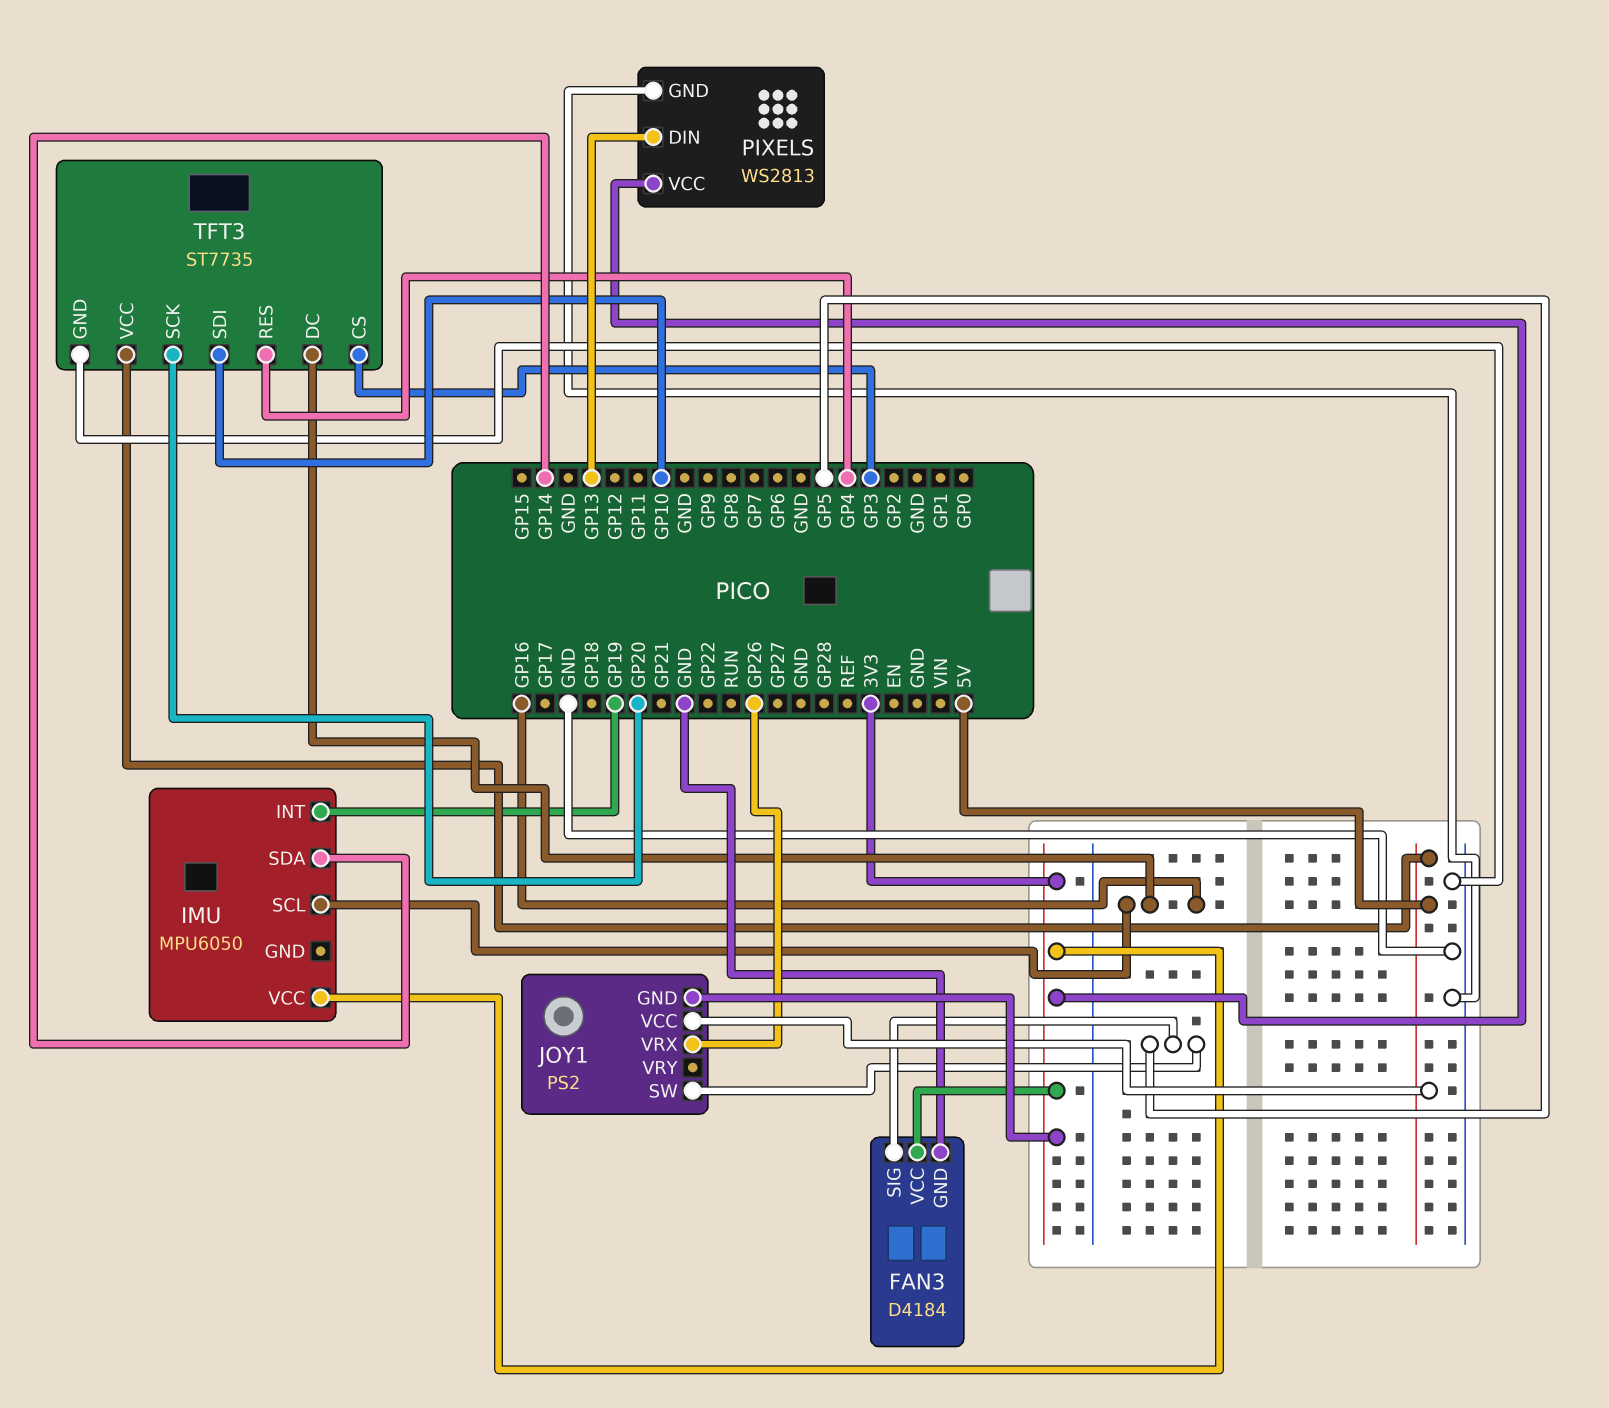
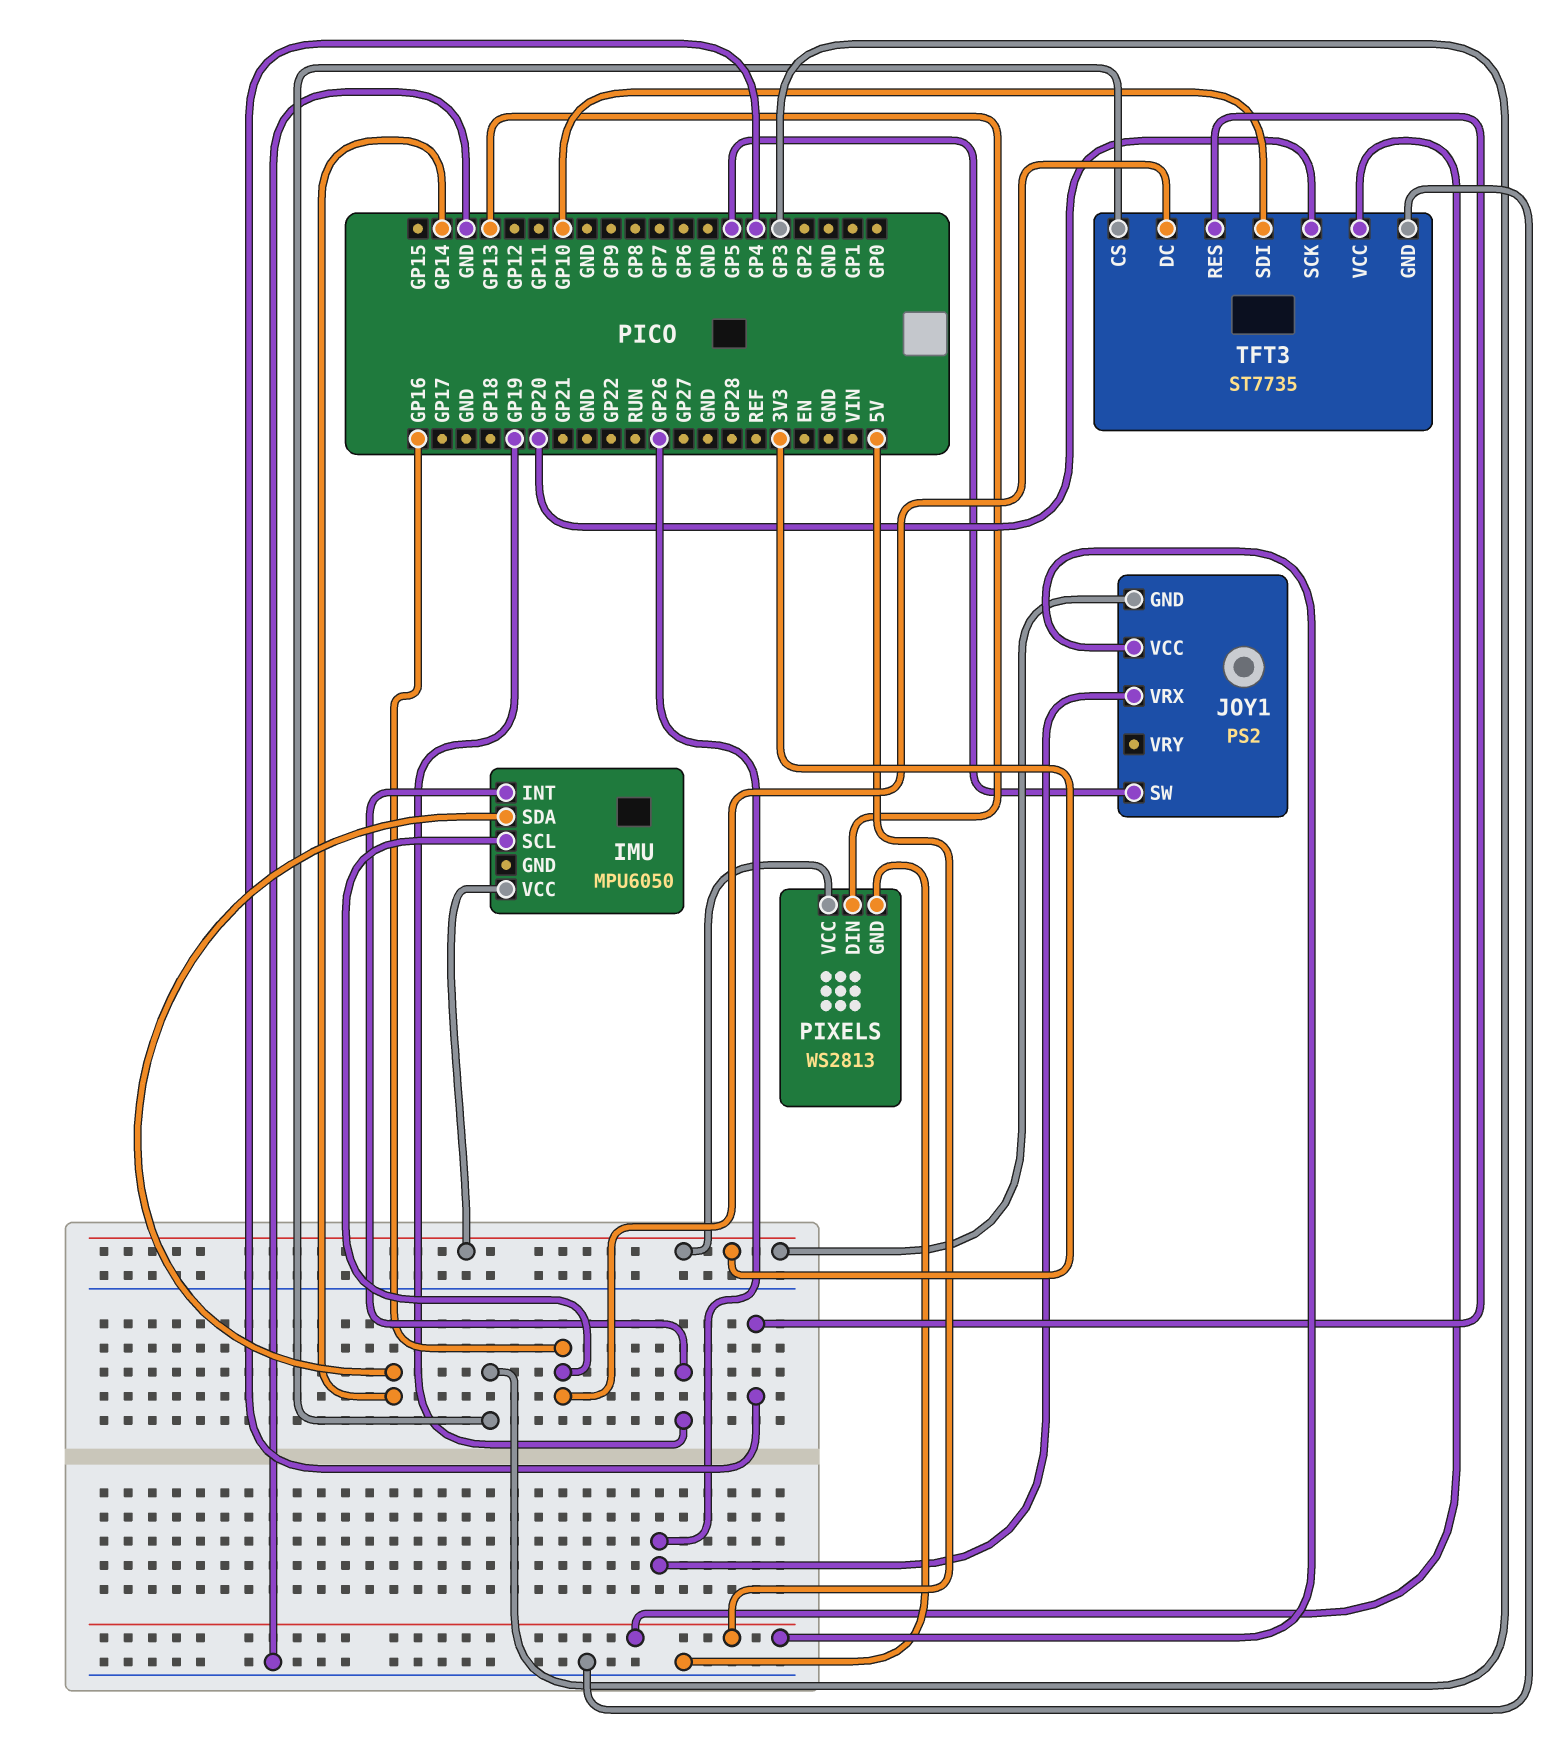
FAN3: D4184 -> none
FAN3 pin GND: GND -> none
FAN3 pin SIG: GP5 -> none
FAN3 pin VCC: 3V3 -> none

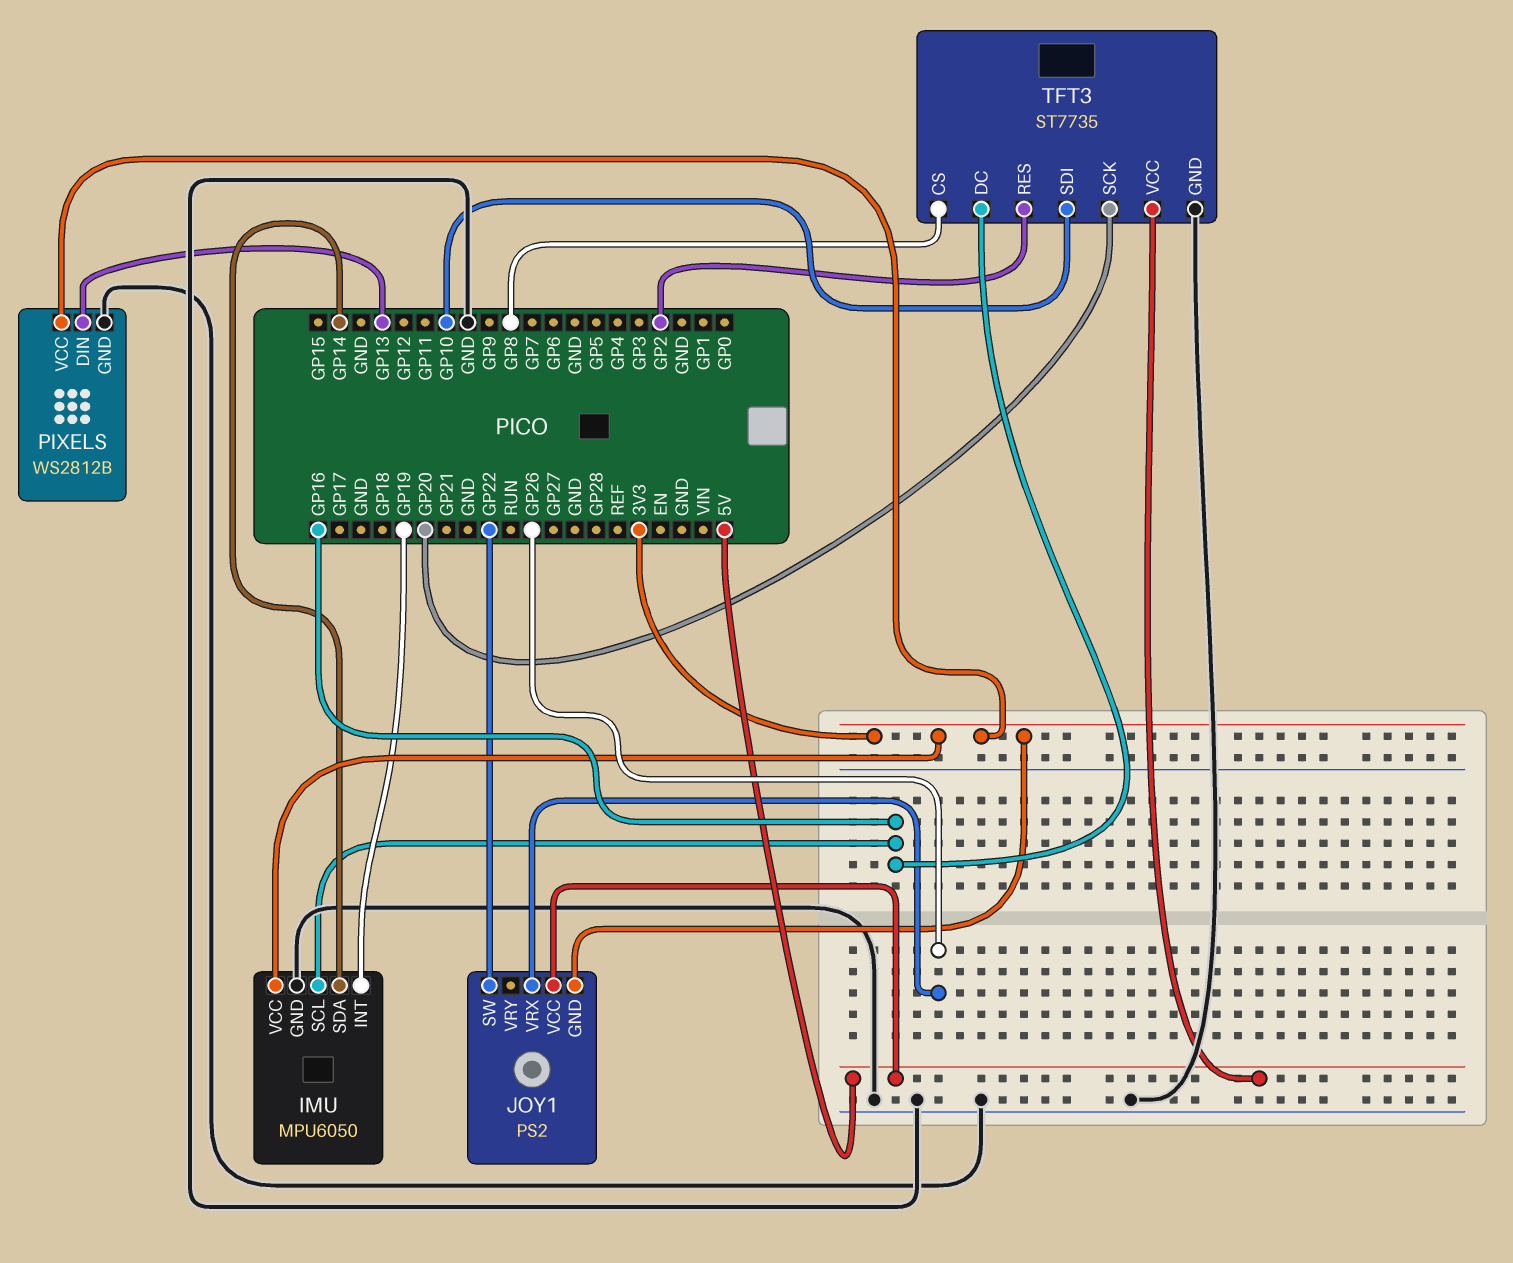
IMU pin GND: none -> GND
JOY1 pin SW: GP5 -> GP22
PIXELS: WS2813 -> WS2812B
TFT3 pin CS: GP3 -> GP8
TFT3 pin RES: GP4 -> GP2

